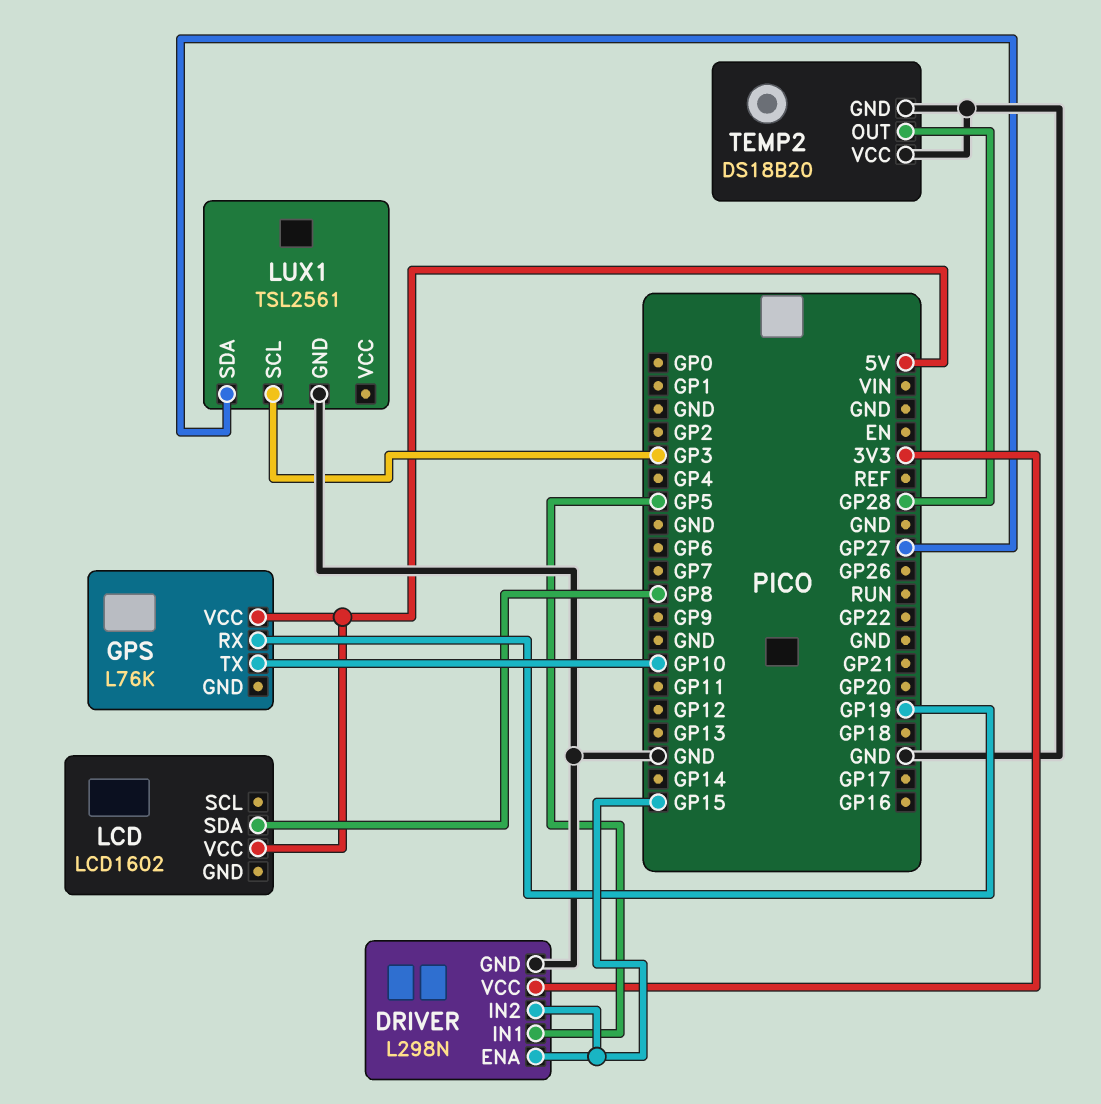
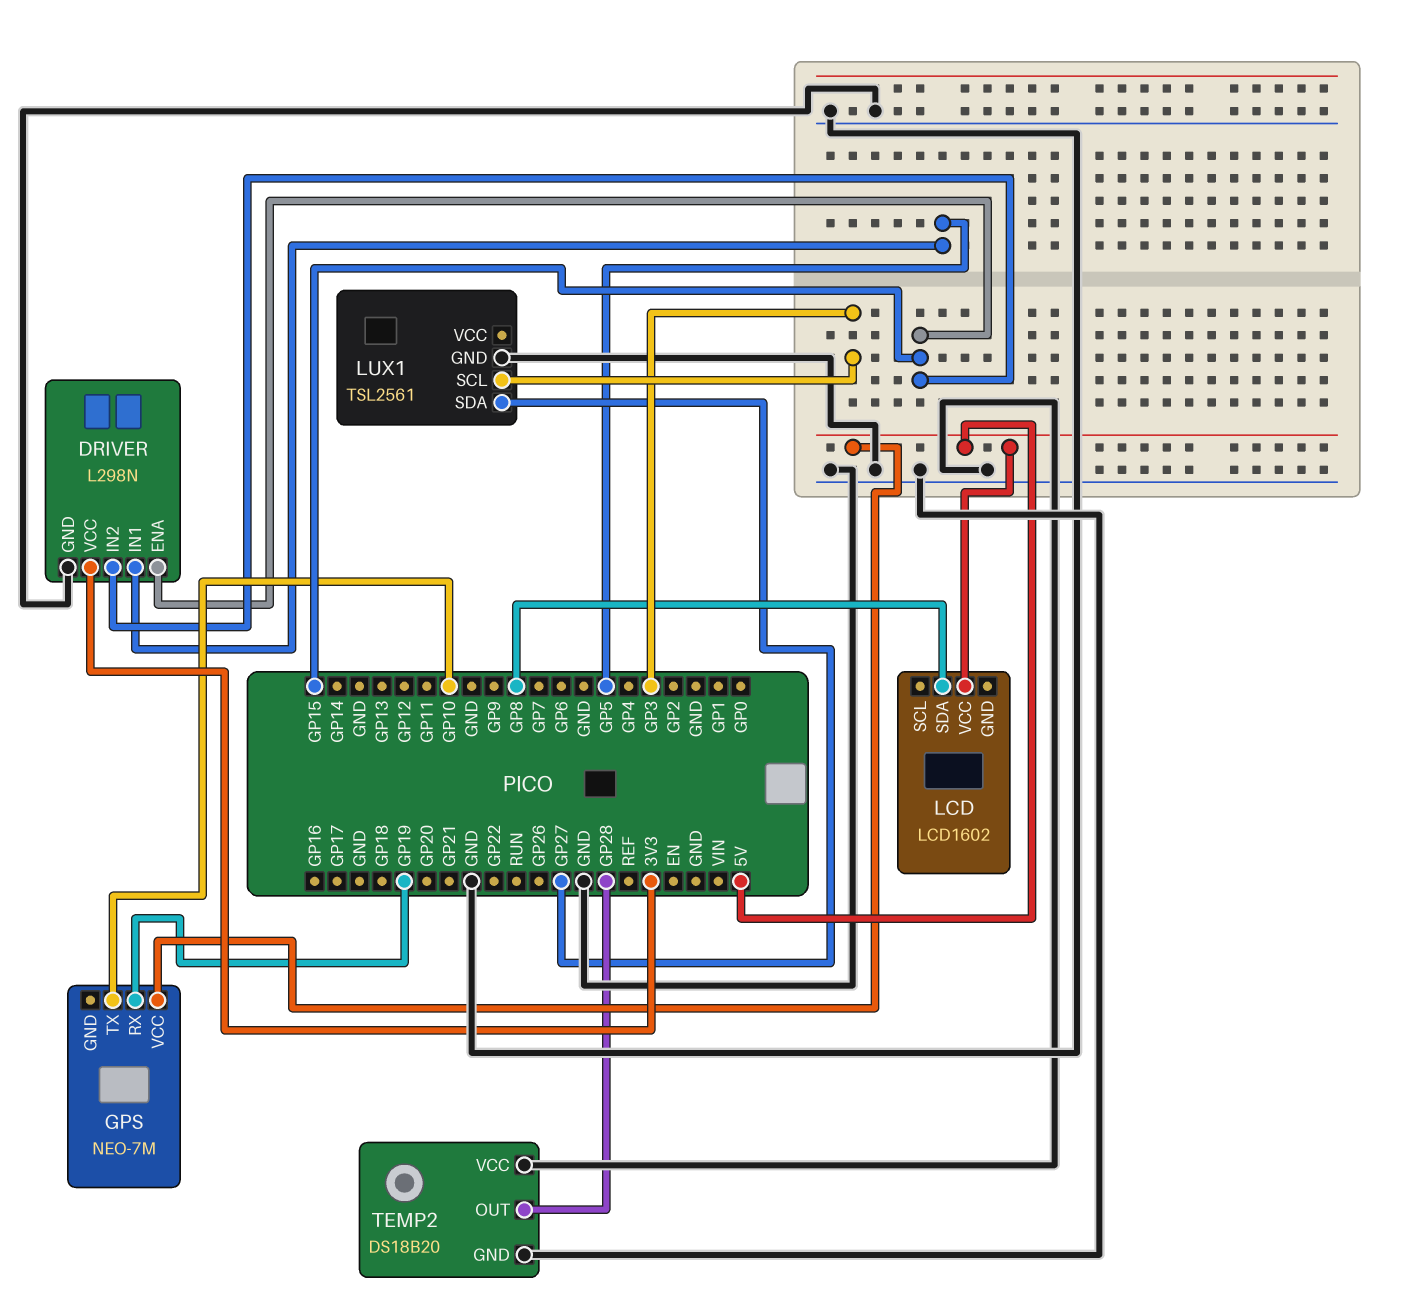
GPS: L76K -> NEO-7M

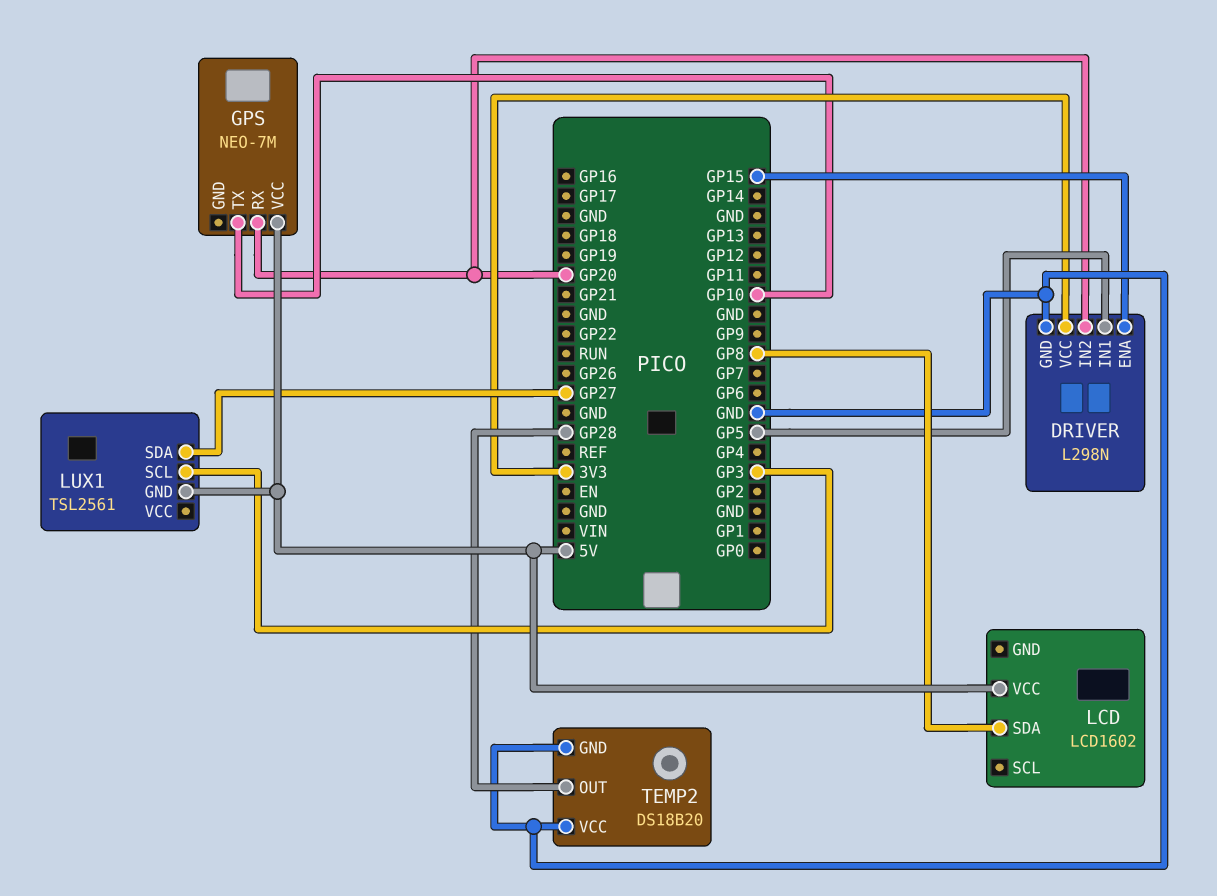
DRIVER pin IN2: GP15 -> GP20
GPS pin RX: GP19 -> GP20
LUX1 pin GND: GND -> 5V

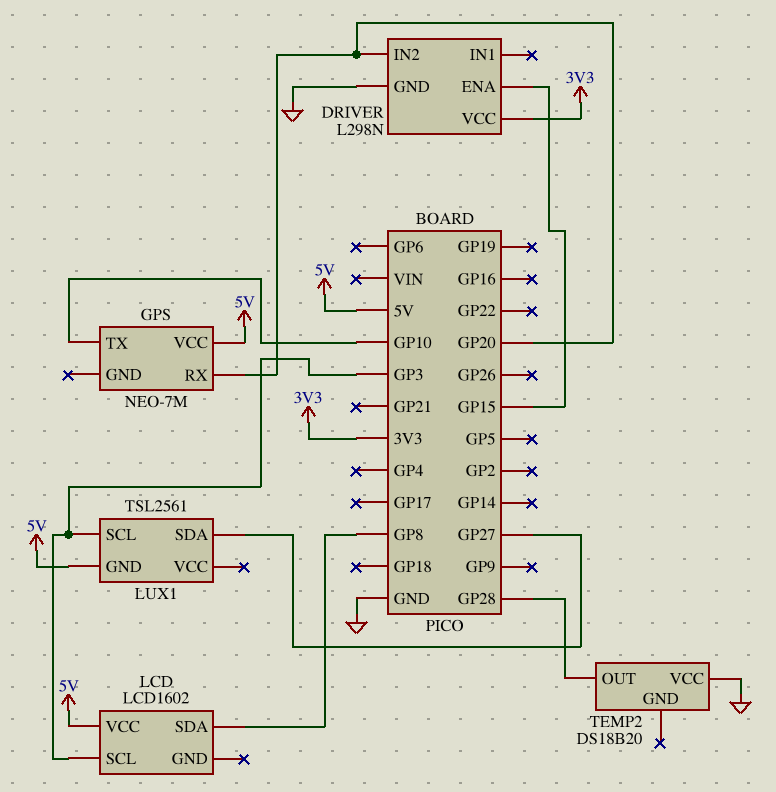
DRIVER pin IN1: GP5 -> none
LCD pin SCL: none -> GP3
TEMP2 pin GND: GND -> none

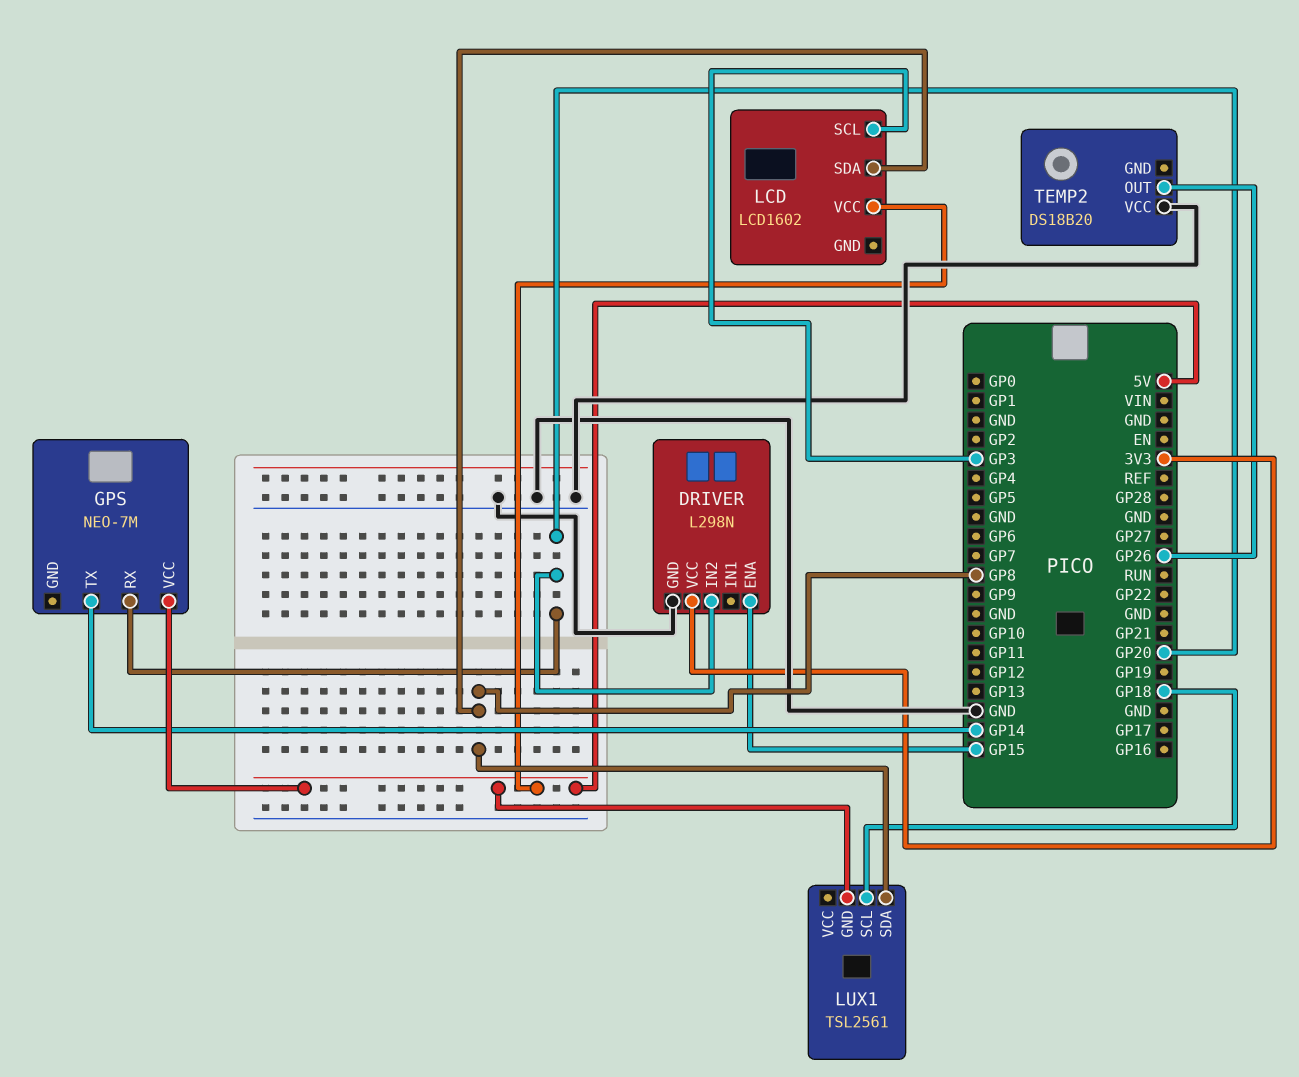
GPS pin TX: GP10 -> GP14
LUX1 pin SCL: GP3 -> GP18
LUX1 pin SDA: GP27 -> GP8
TEMP2 pin OUT: GP28 -> GP26

